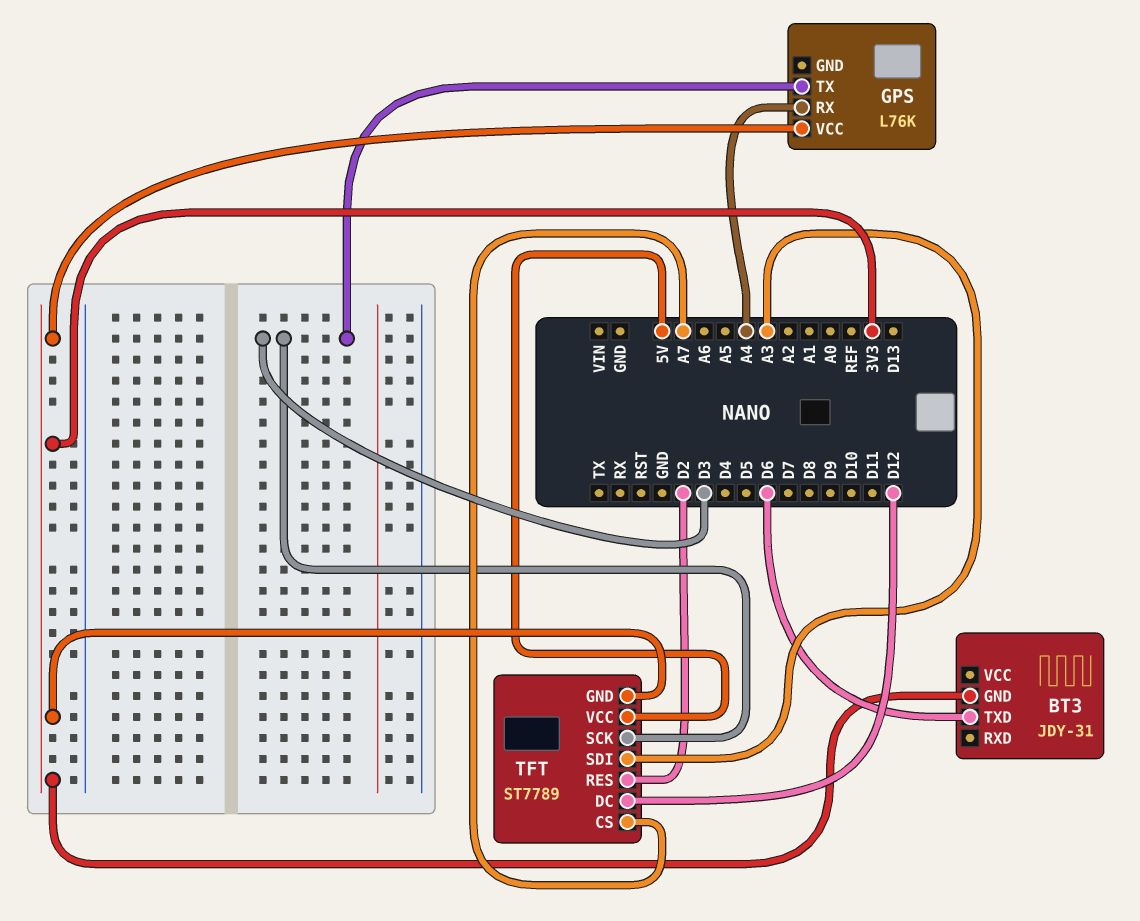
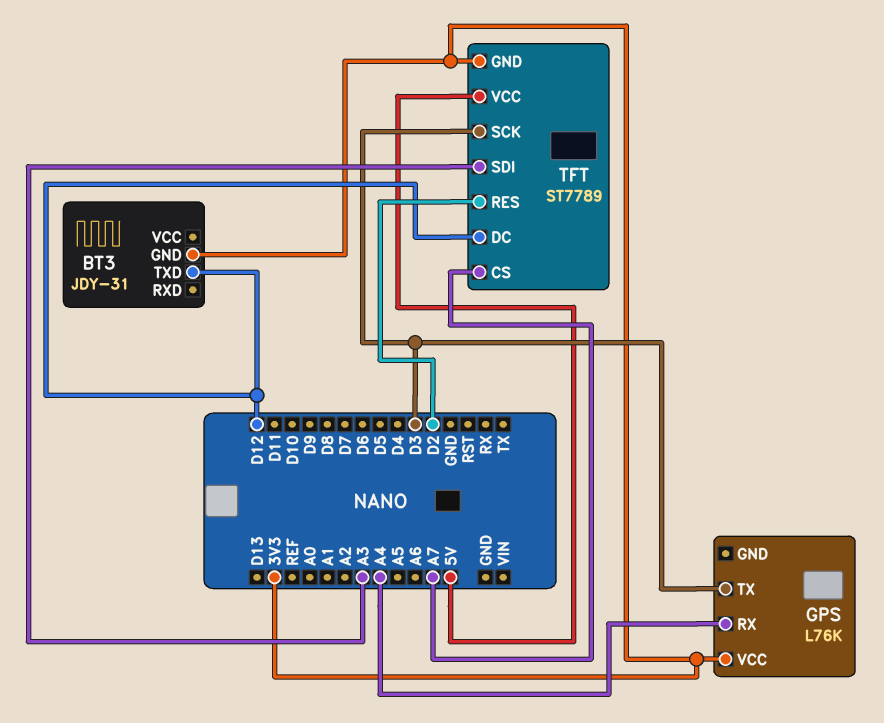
BT3 pin TXD: D6 -> D12

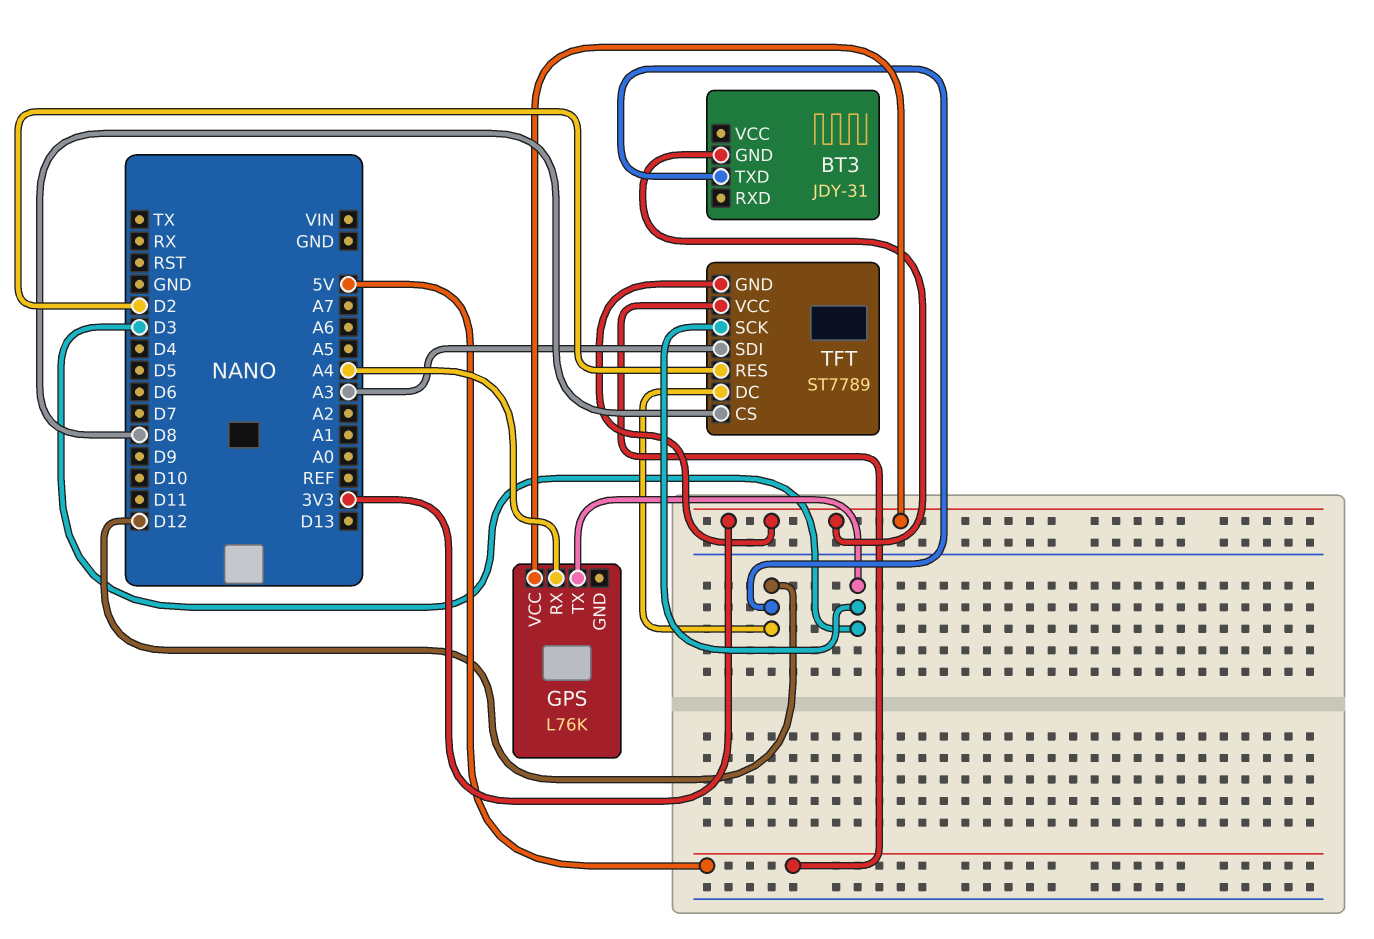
TFT pin CS: A7 -> D8

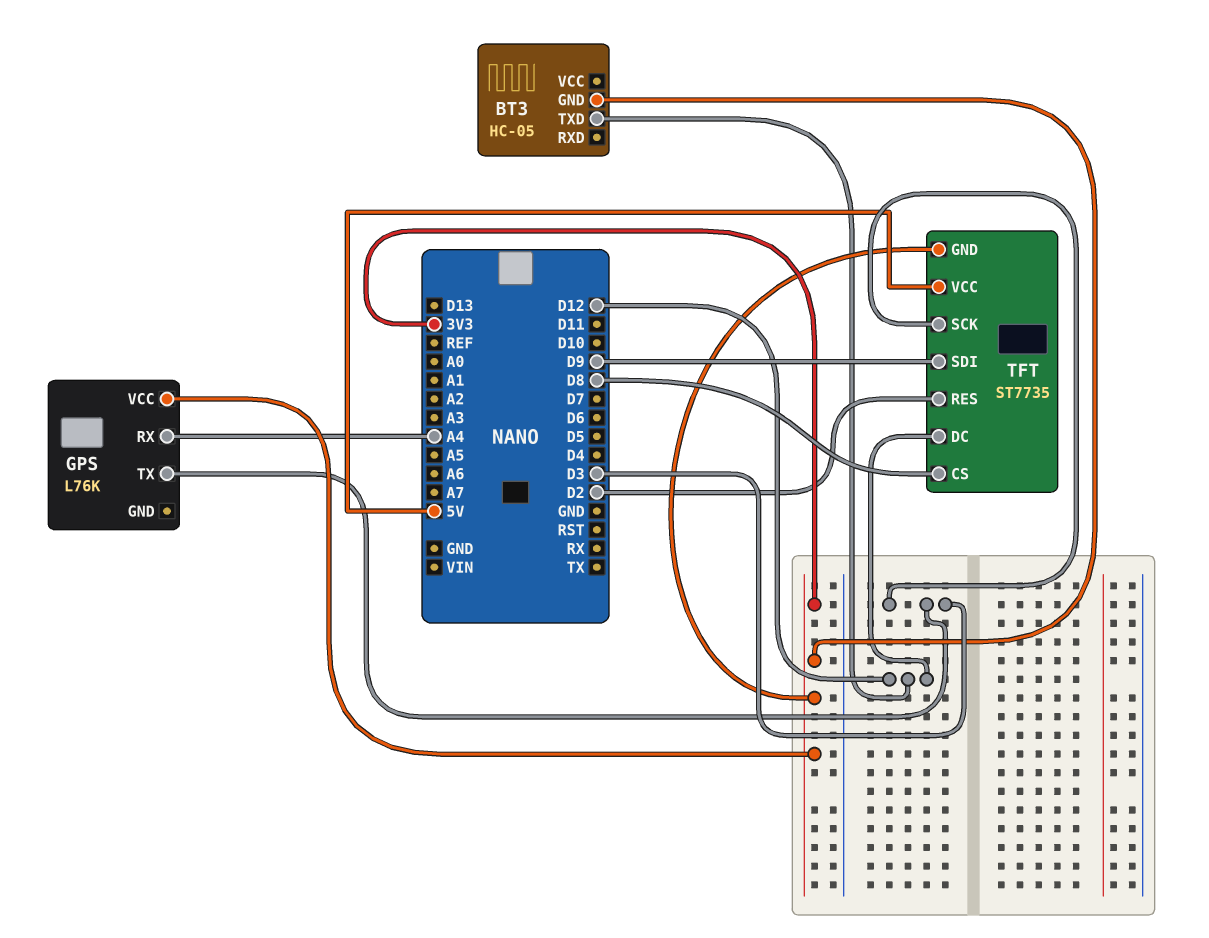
BT3: JDY-31 -> HC-05
TFT: ST7789 -> ST7735
TFT pin SDI: A3 -> D9

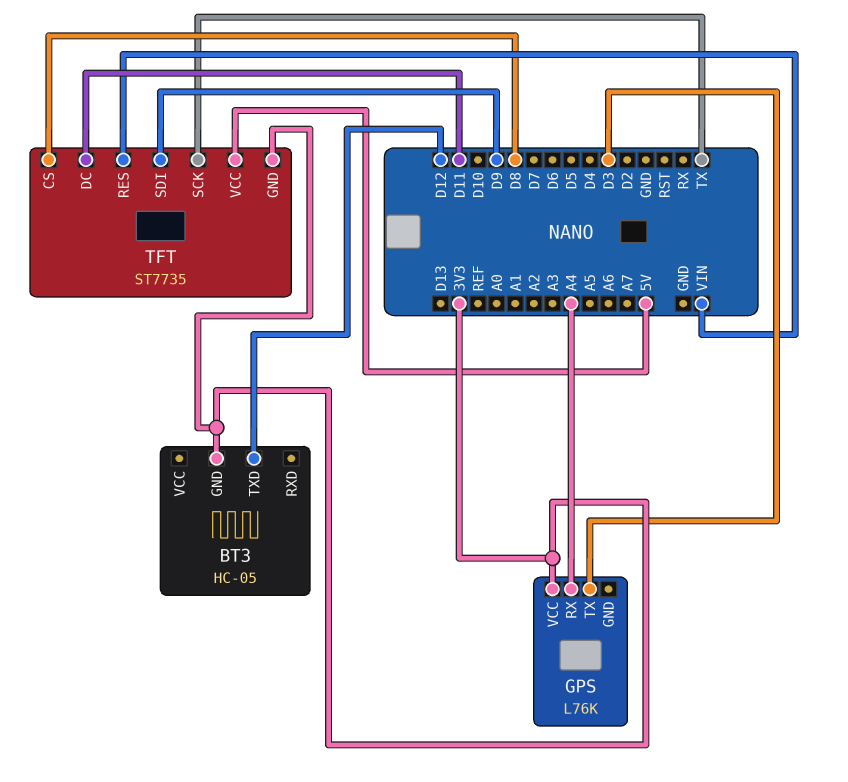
TFT pin DC: D12 -> D11
TFT pin RES: D2 -> VIN
TFT pin SCK: D3 -> TX

